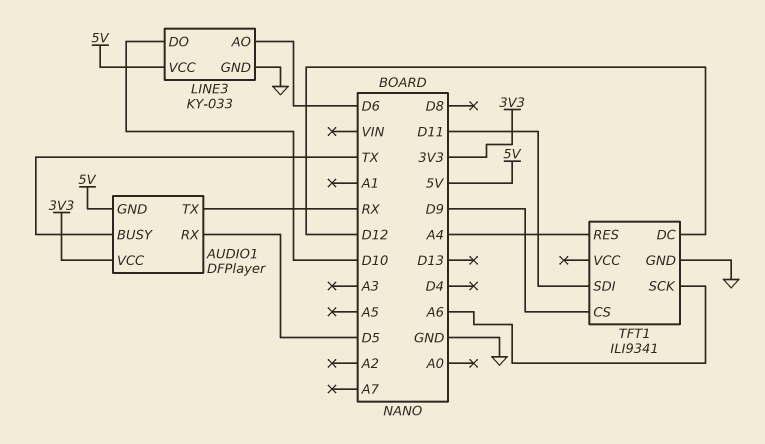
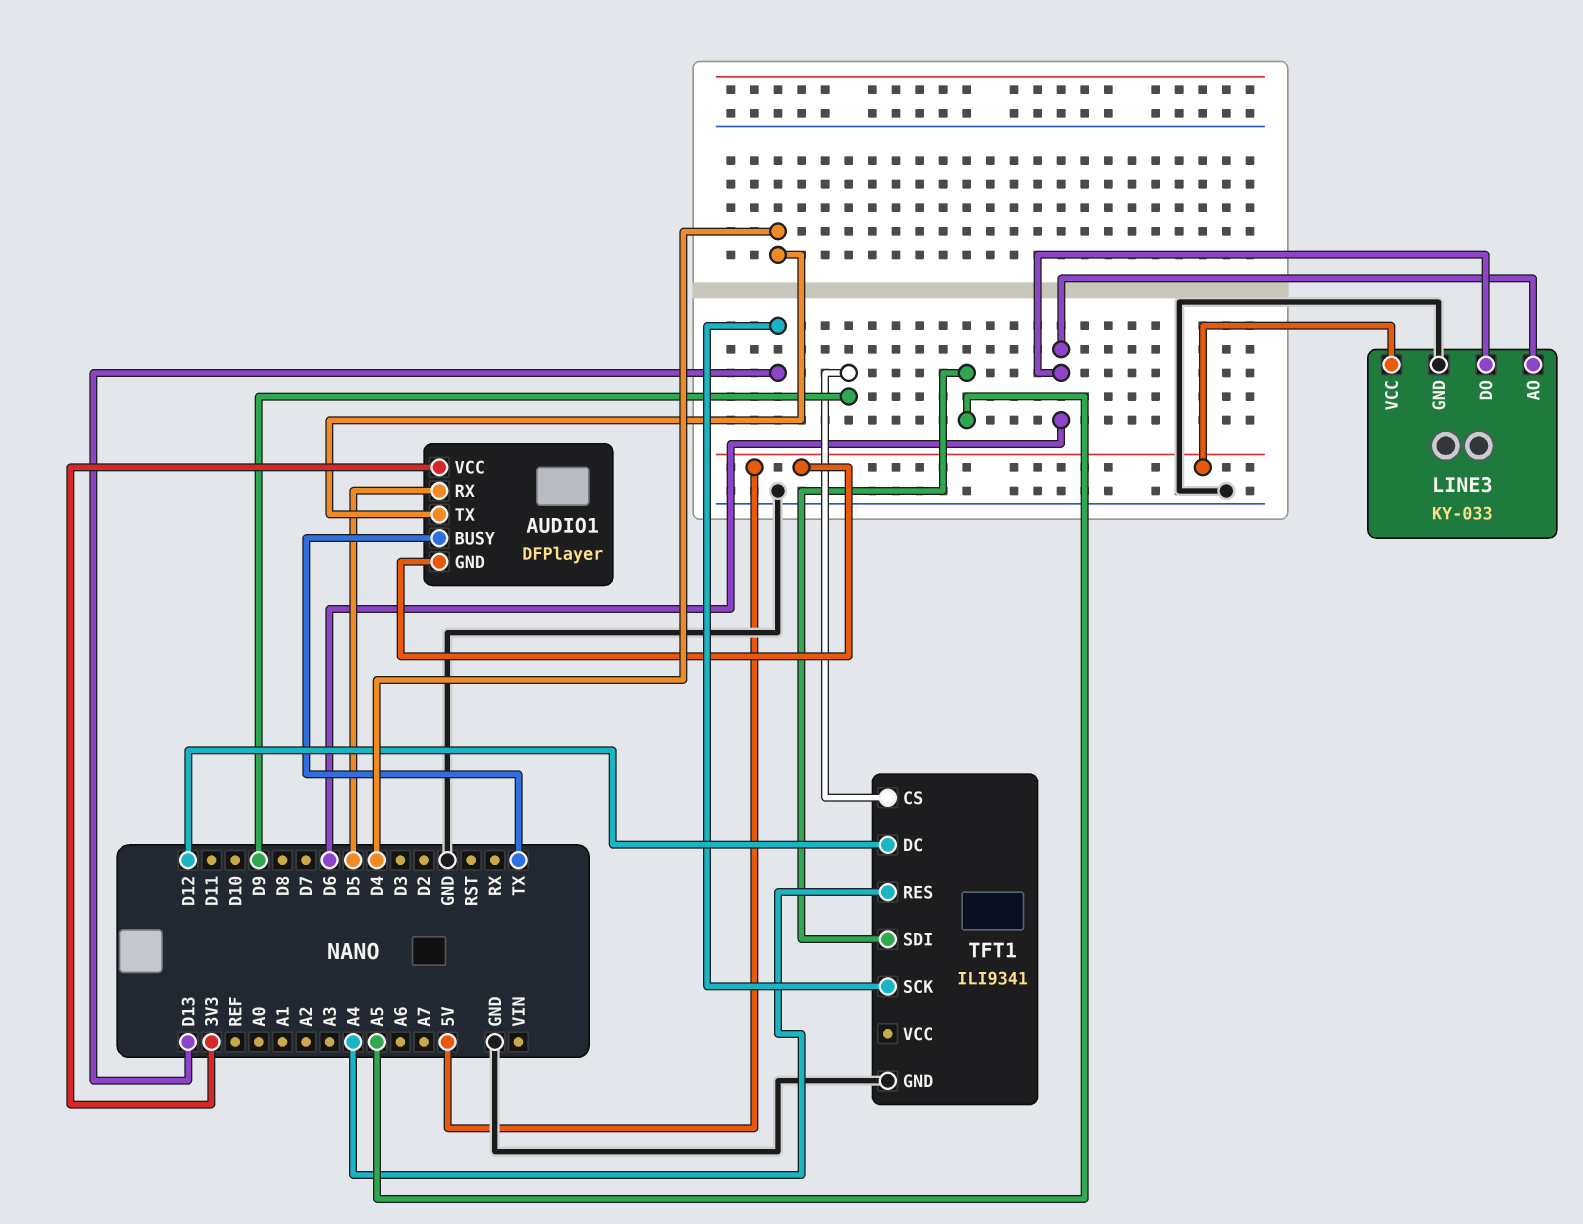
AUDIO1 pin TX: RX -> D4
LINE3 pin DO: D10 -> D6
TFT1 pin SCK: A6 -> D13
TFT1 pin SDI: D11 -> A5

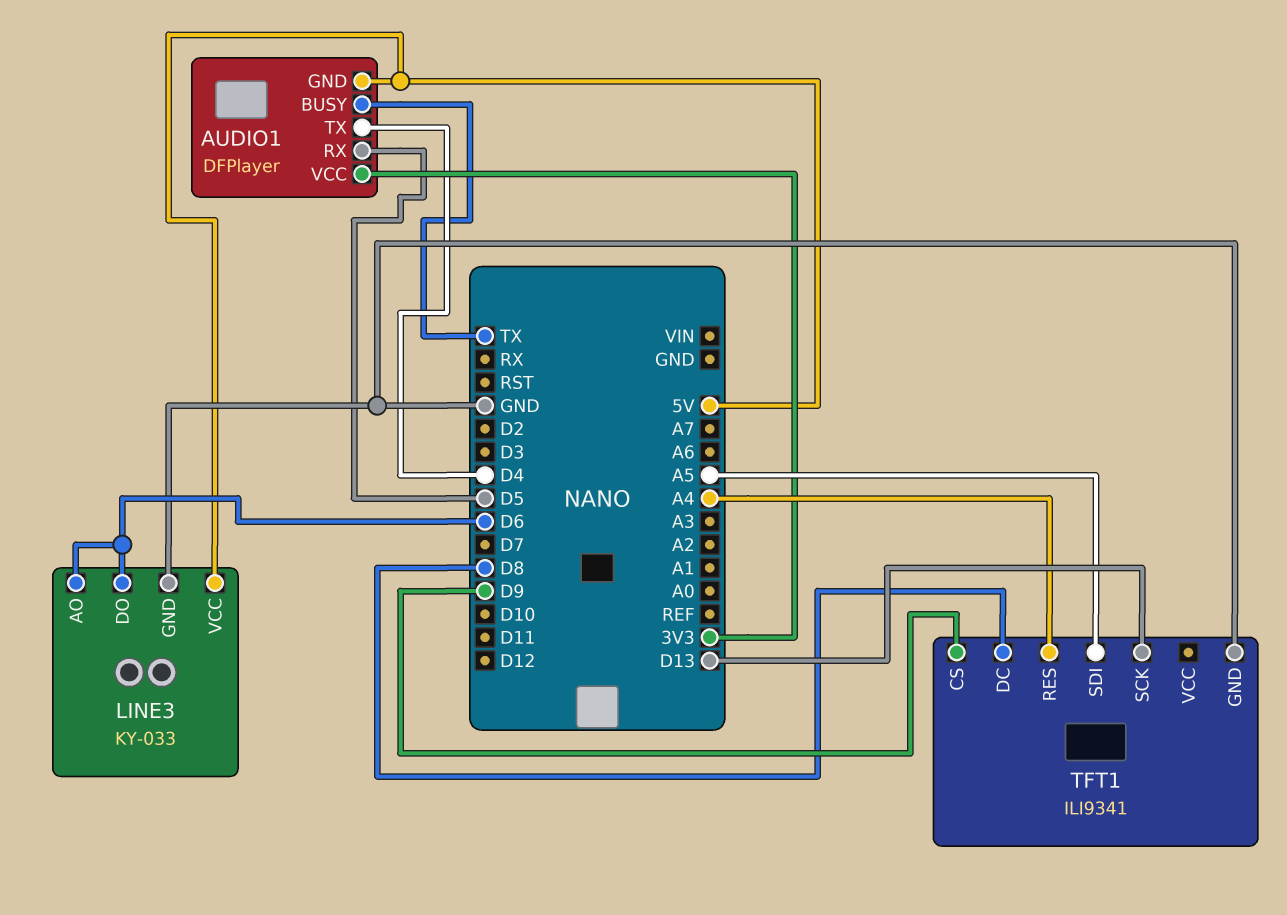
TFT1 pin DC: D12 -> D8

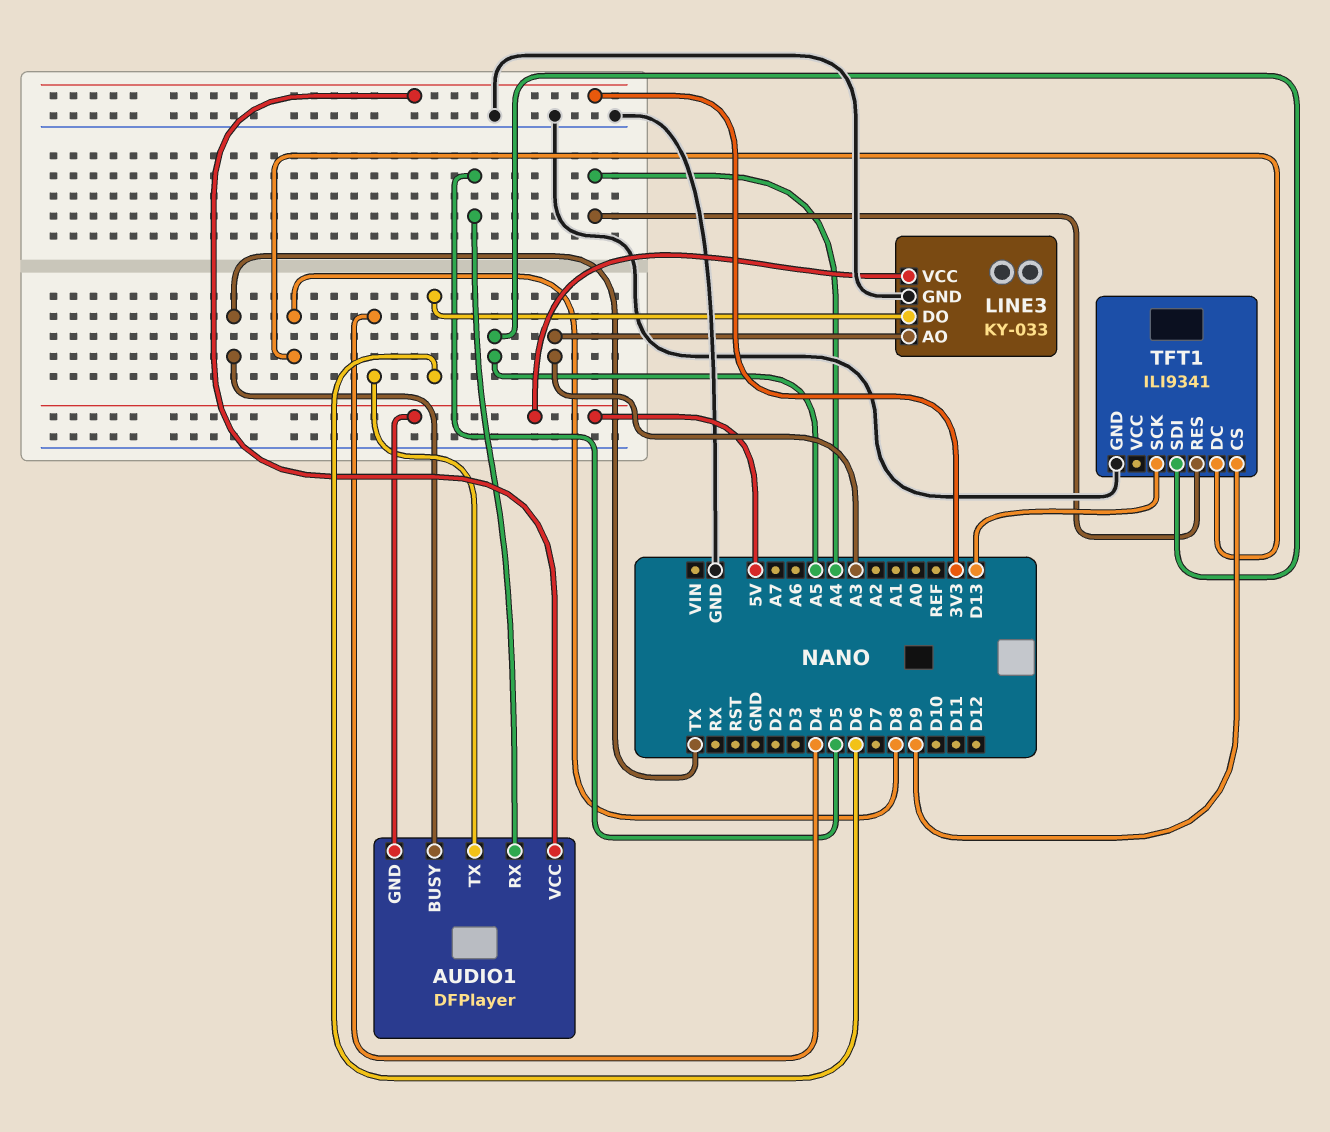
LINE3 pin AO: D6 -> A3

